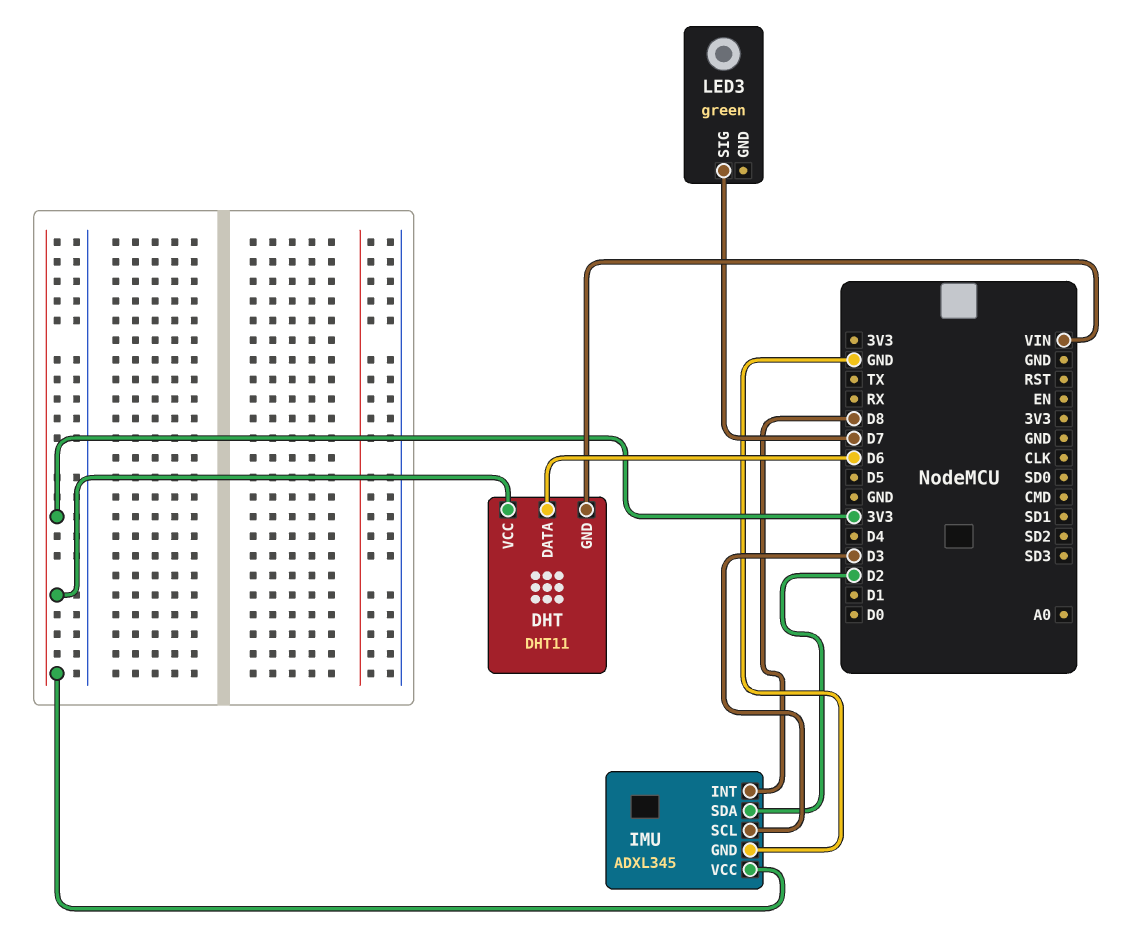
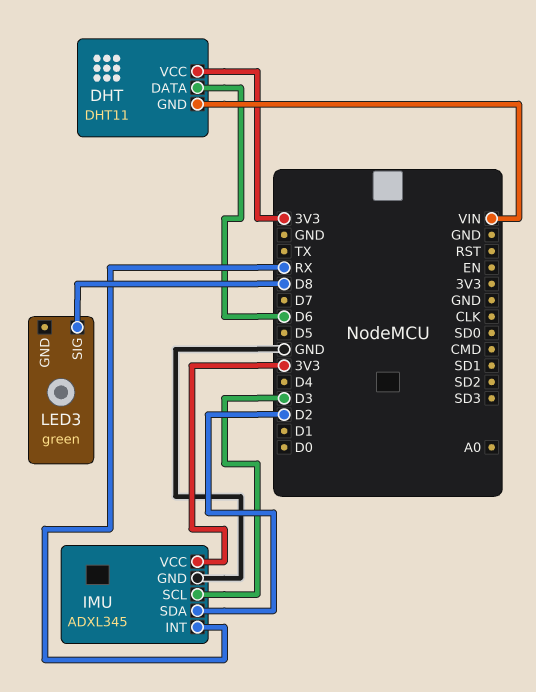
IMU pin INT: D8 -> RX
LED3 pin SIG: D7 -> D8

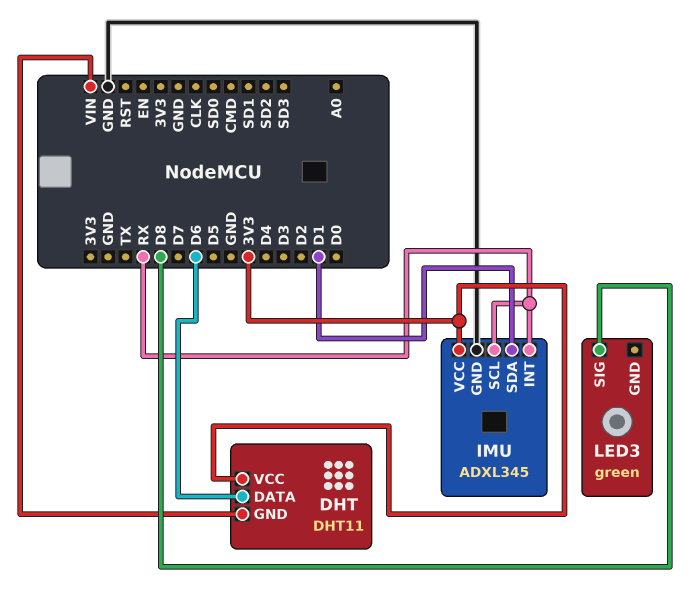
IMU pin SCL: D3 -> RX
IMU pin SDA: D2 -> D1

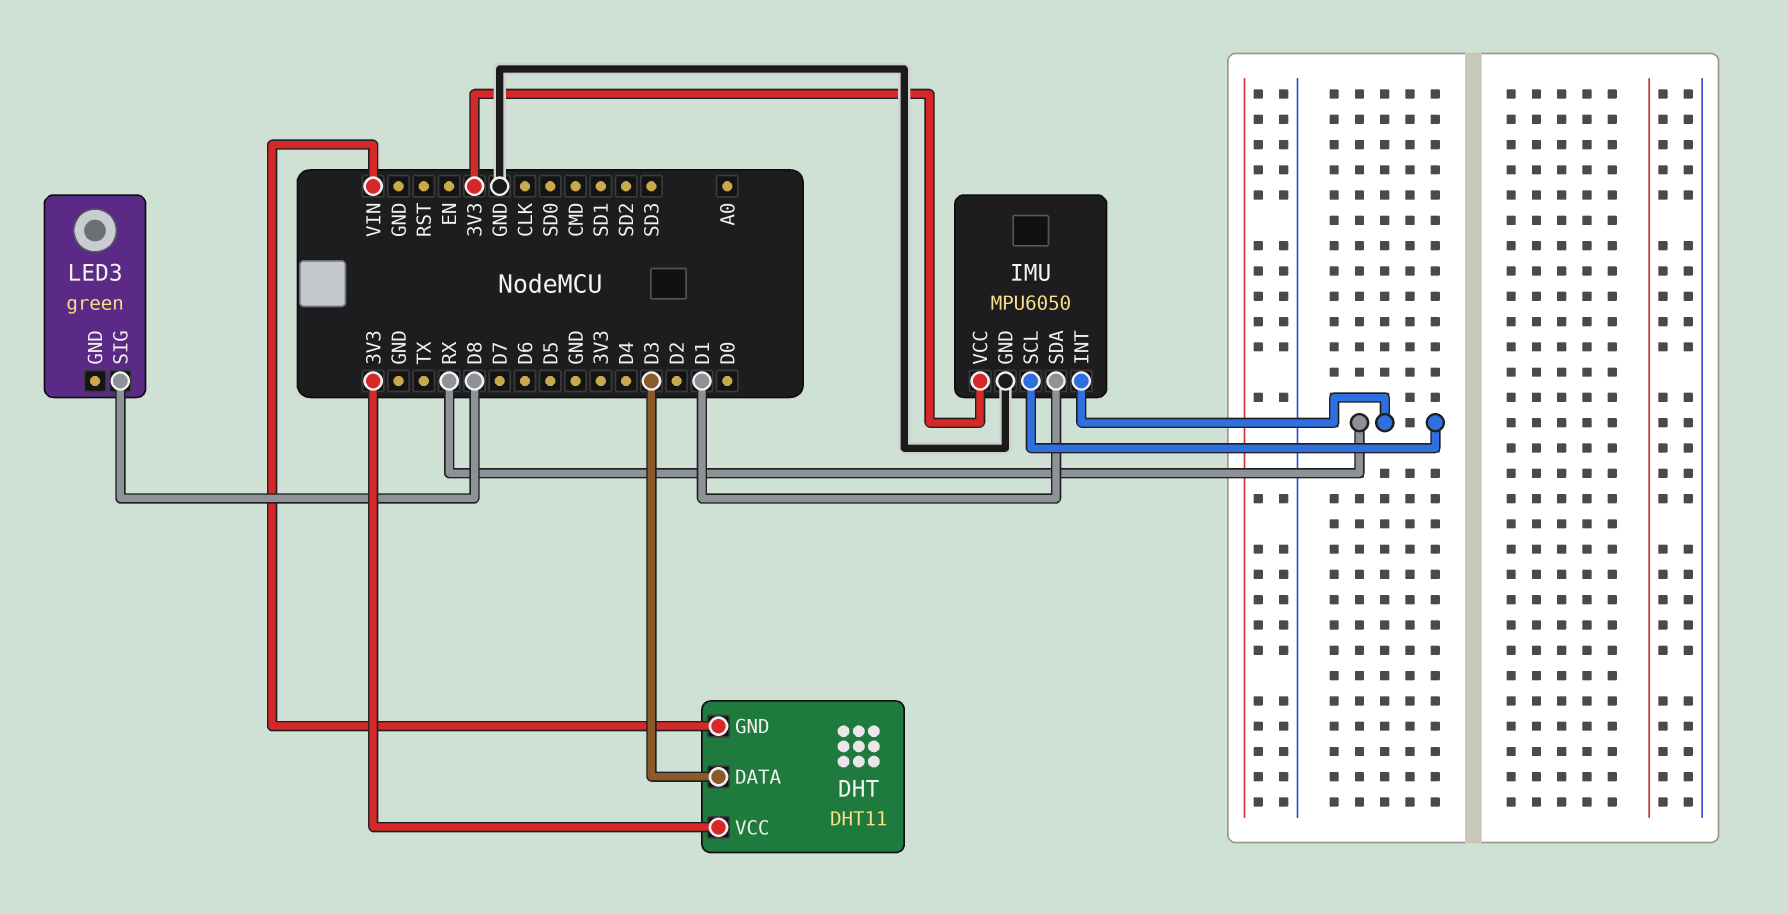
DHT pin DATA: D6 -> D3
IMU: ADXL345 -> MPU6050

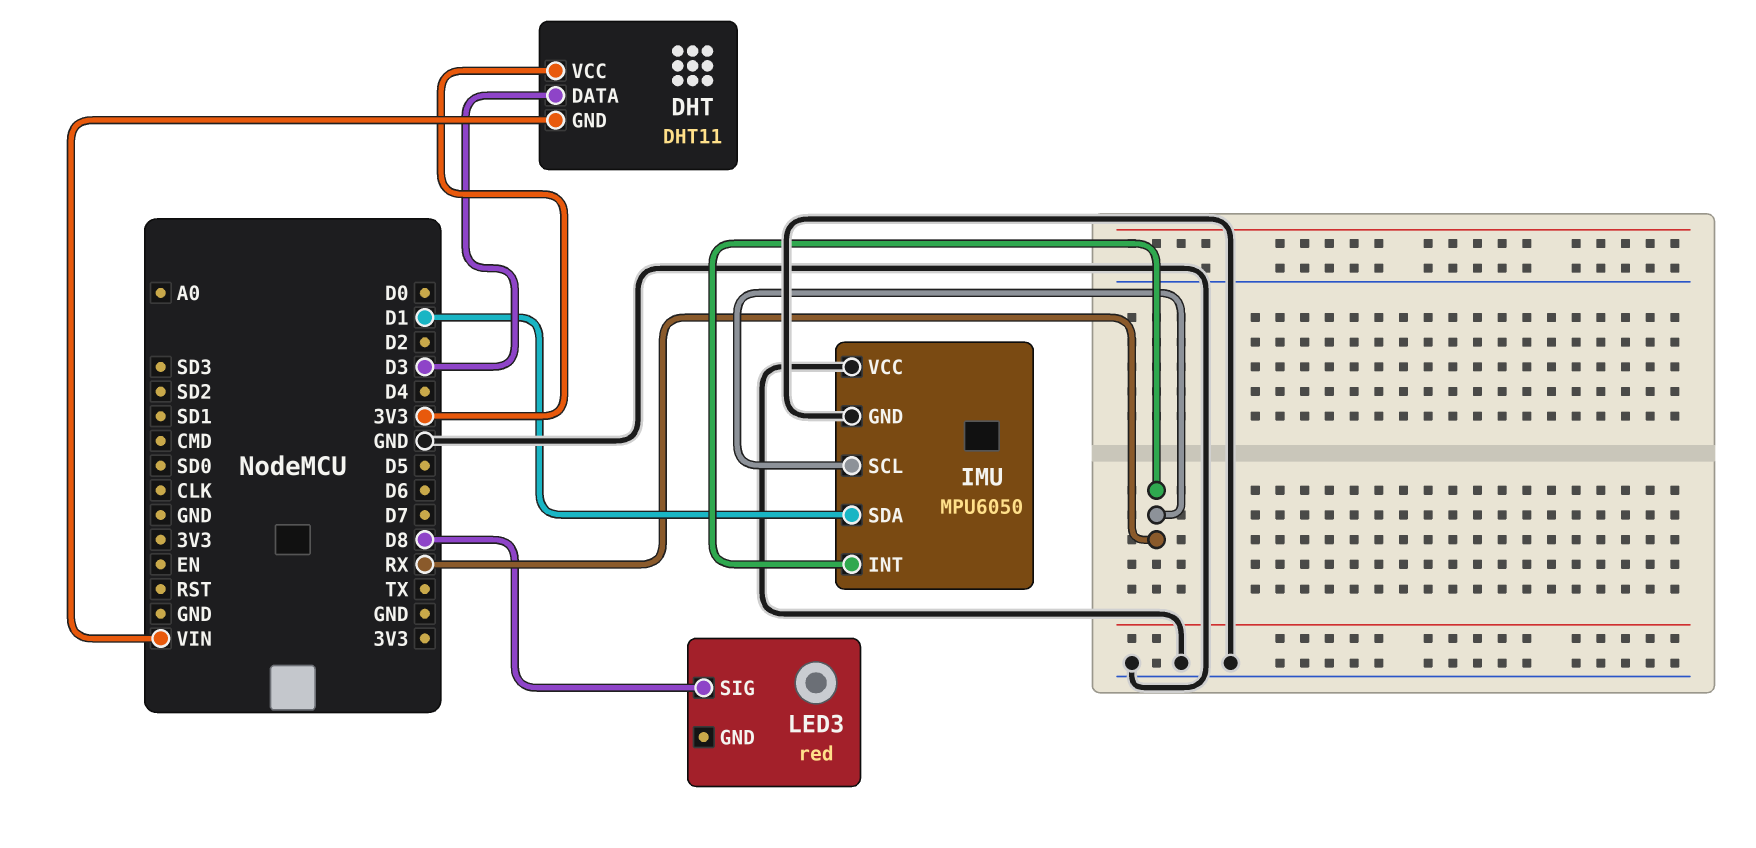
IMU pin VCC: 3V3 -> GND
LED3: green -> red

